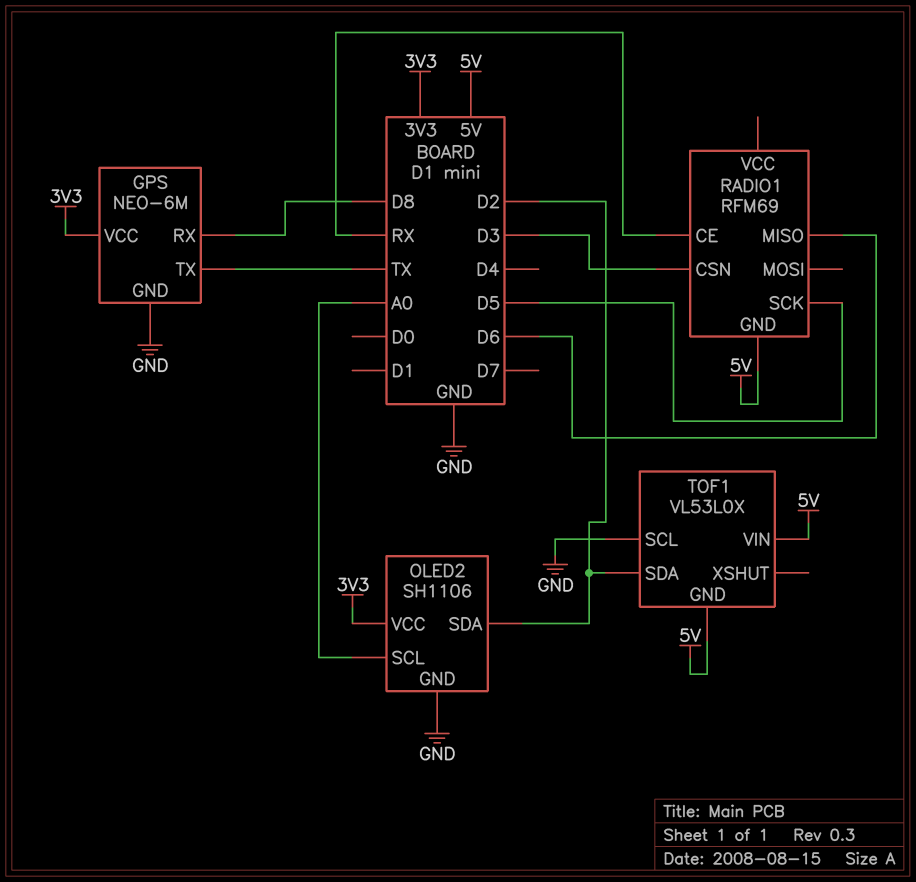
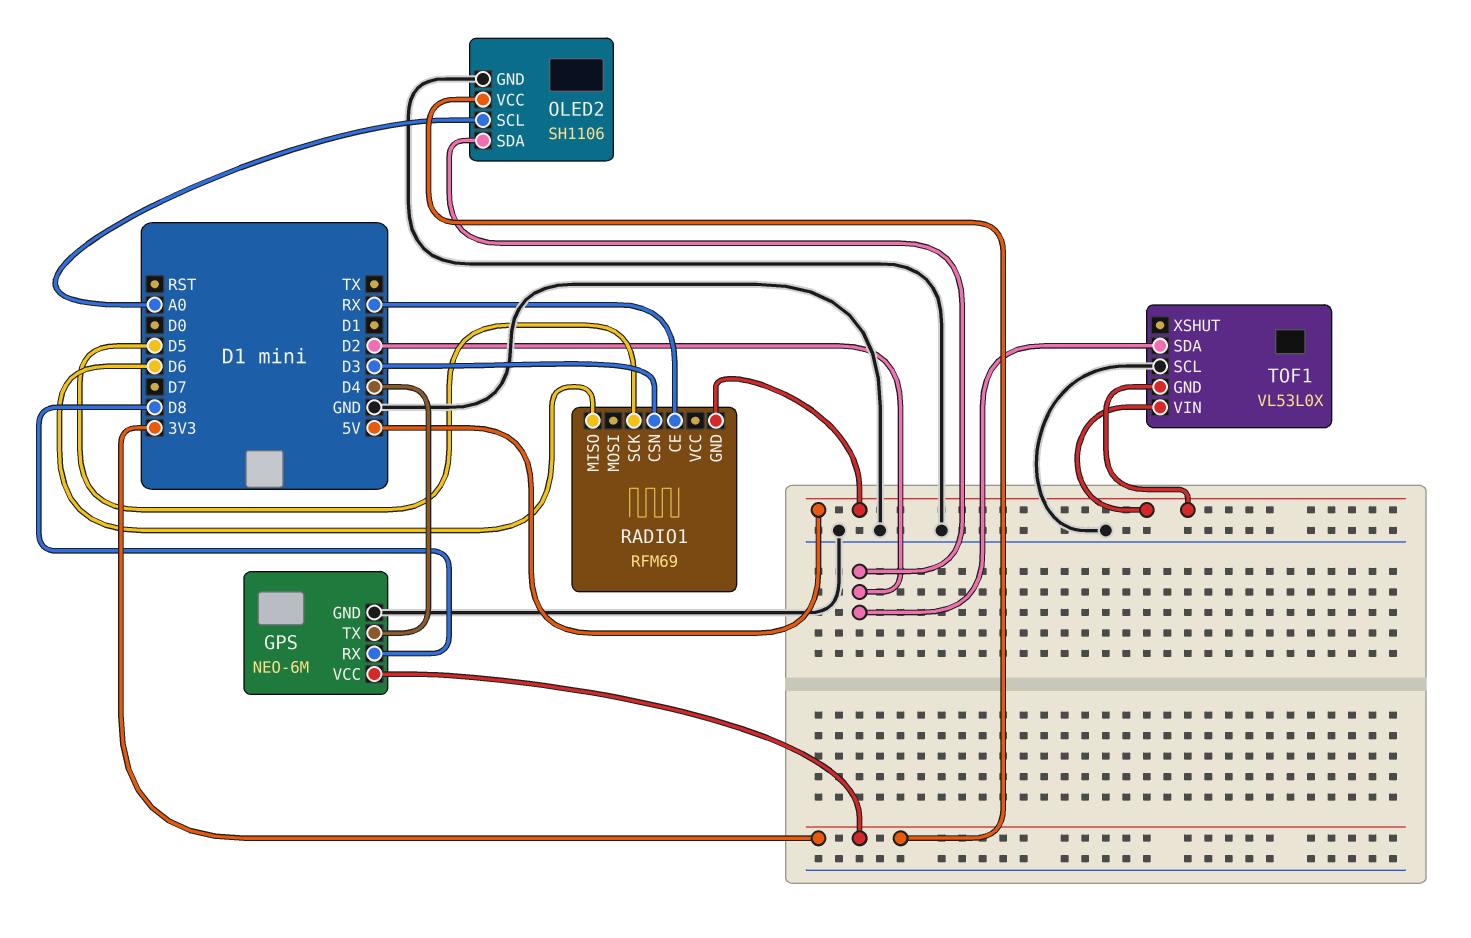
GPS pin TX: TX -> D4

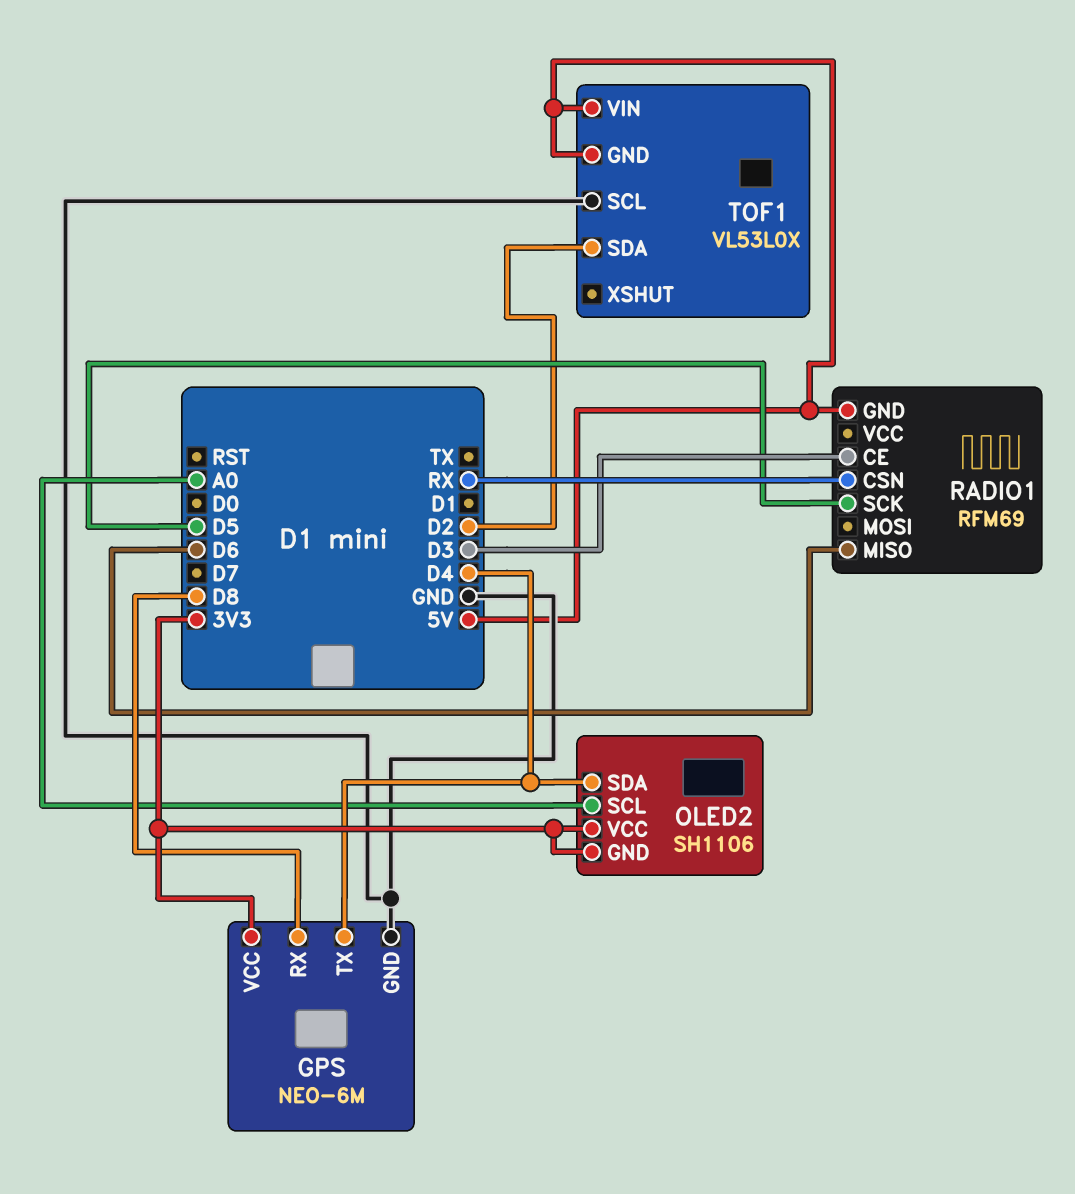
OLED2 pin GND: GND -> 3V3
OLED2 pin SDA: D2 -> D4
RADIO1 pin CE: RX -> D3
RADIO1 pin CSN: D3 -> RX

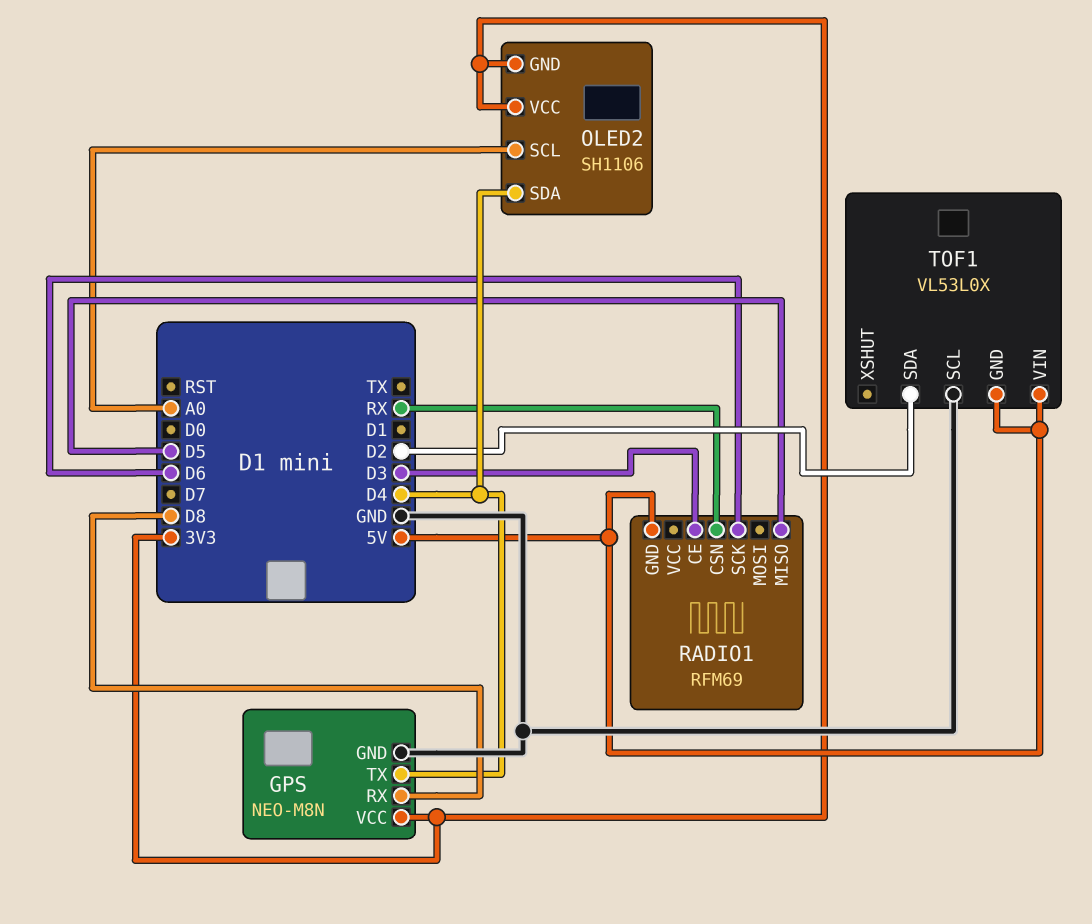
GPS: NEO-6M -> NEO-M8N
RADIO1 pin MISO: D6 -> D5
RADIO1 pin SCK: D5 -> D6

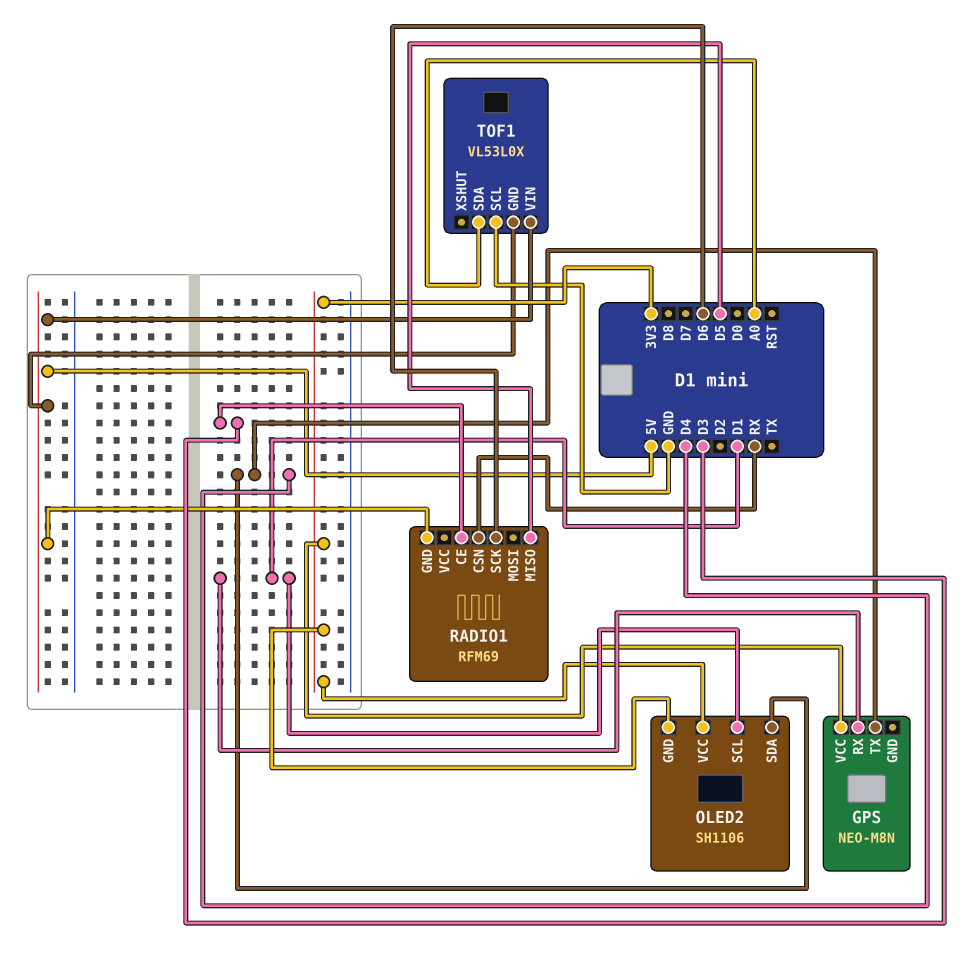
GPS pin GND: GND -> none
GPS pin RX: D8 -> D1
OLED2 pin SCL: A0 -> D1
TOF1 pin SDA: D2 -> A0

